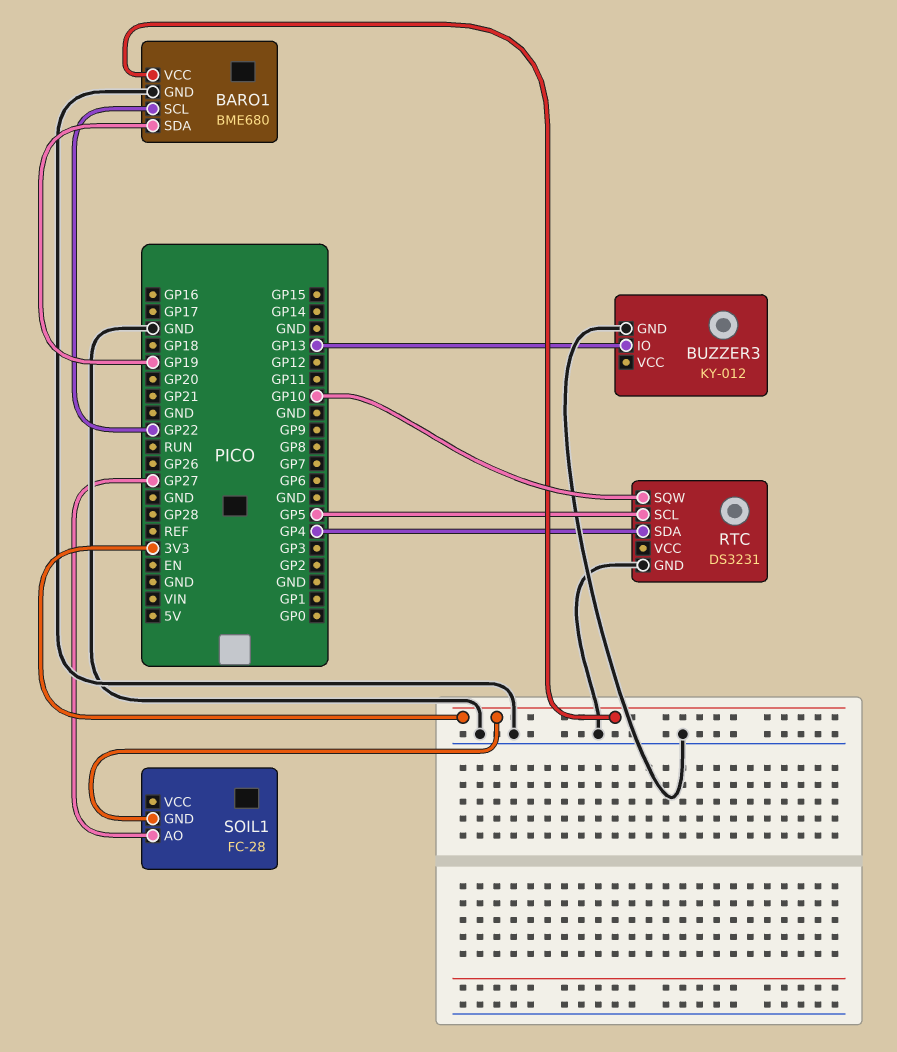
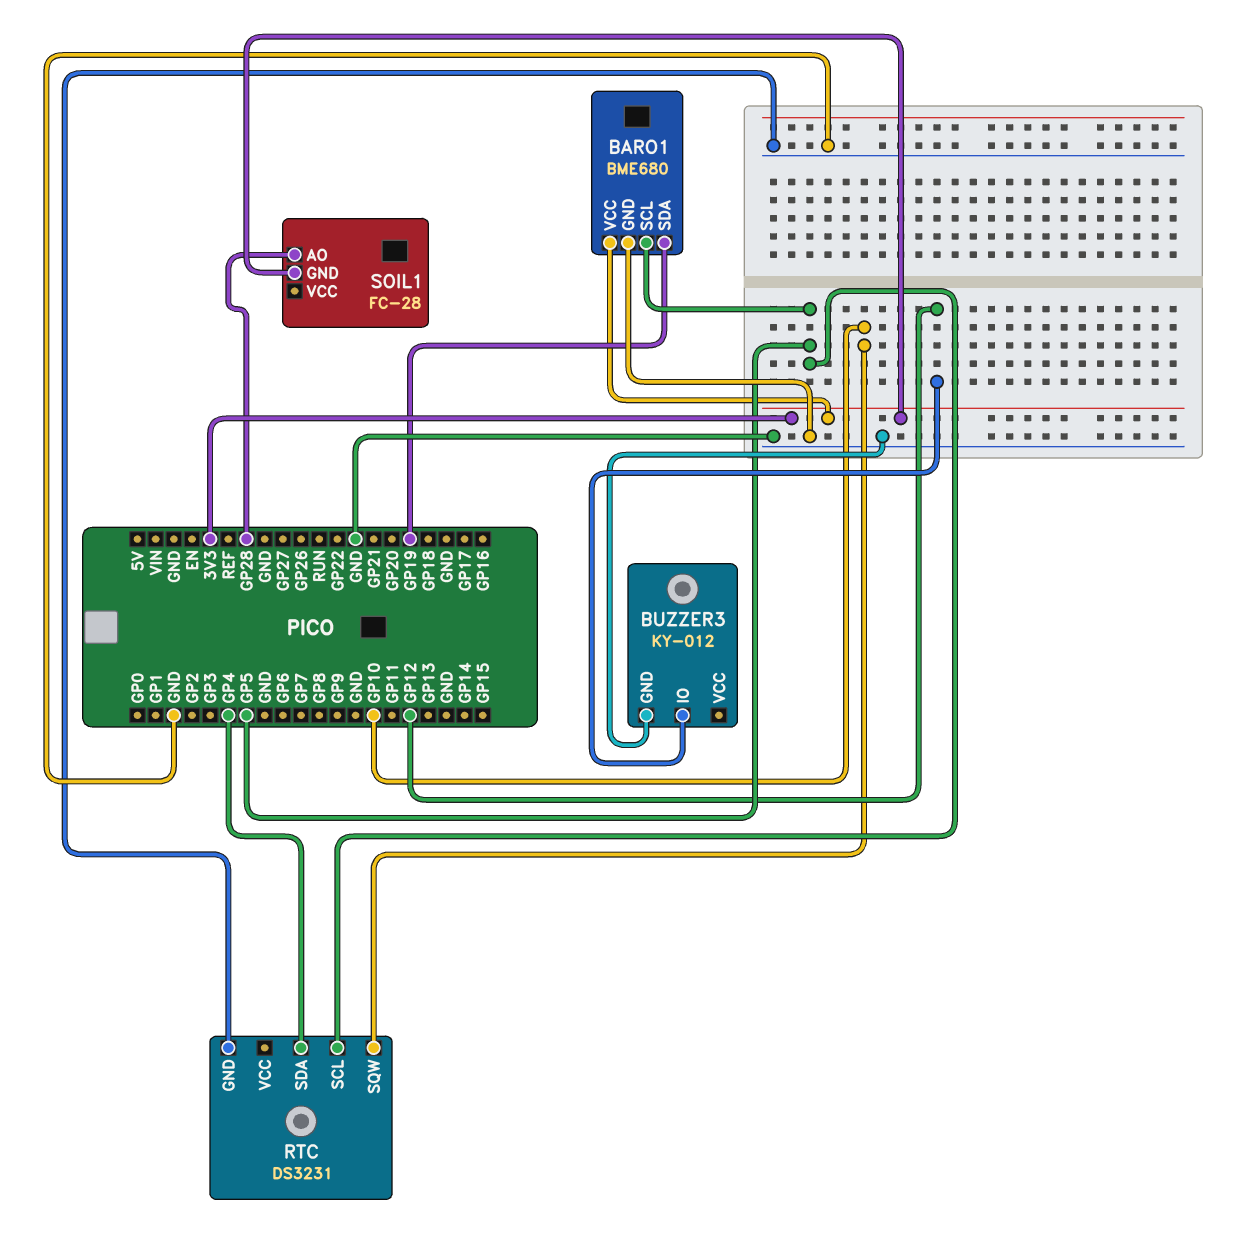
BARO1 pin SCL: GP22 -> GP5
BUZZER3 pin IO: GP13 -> GP12
SOIL1 pin AO: GP27 -> GP28

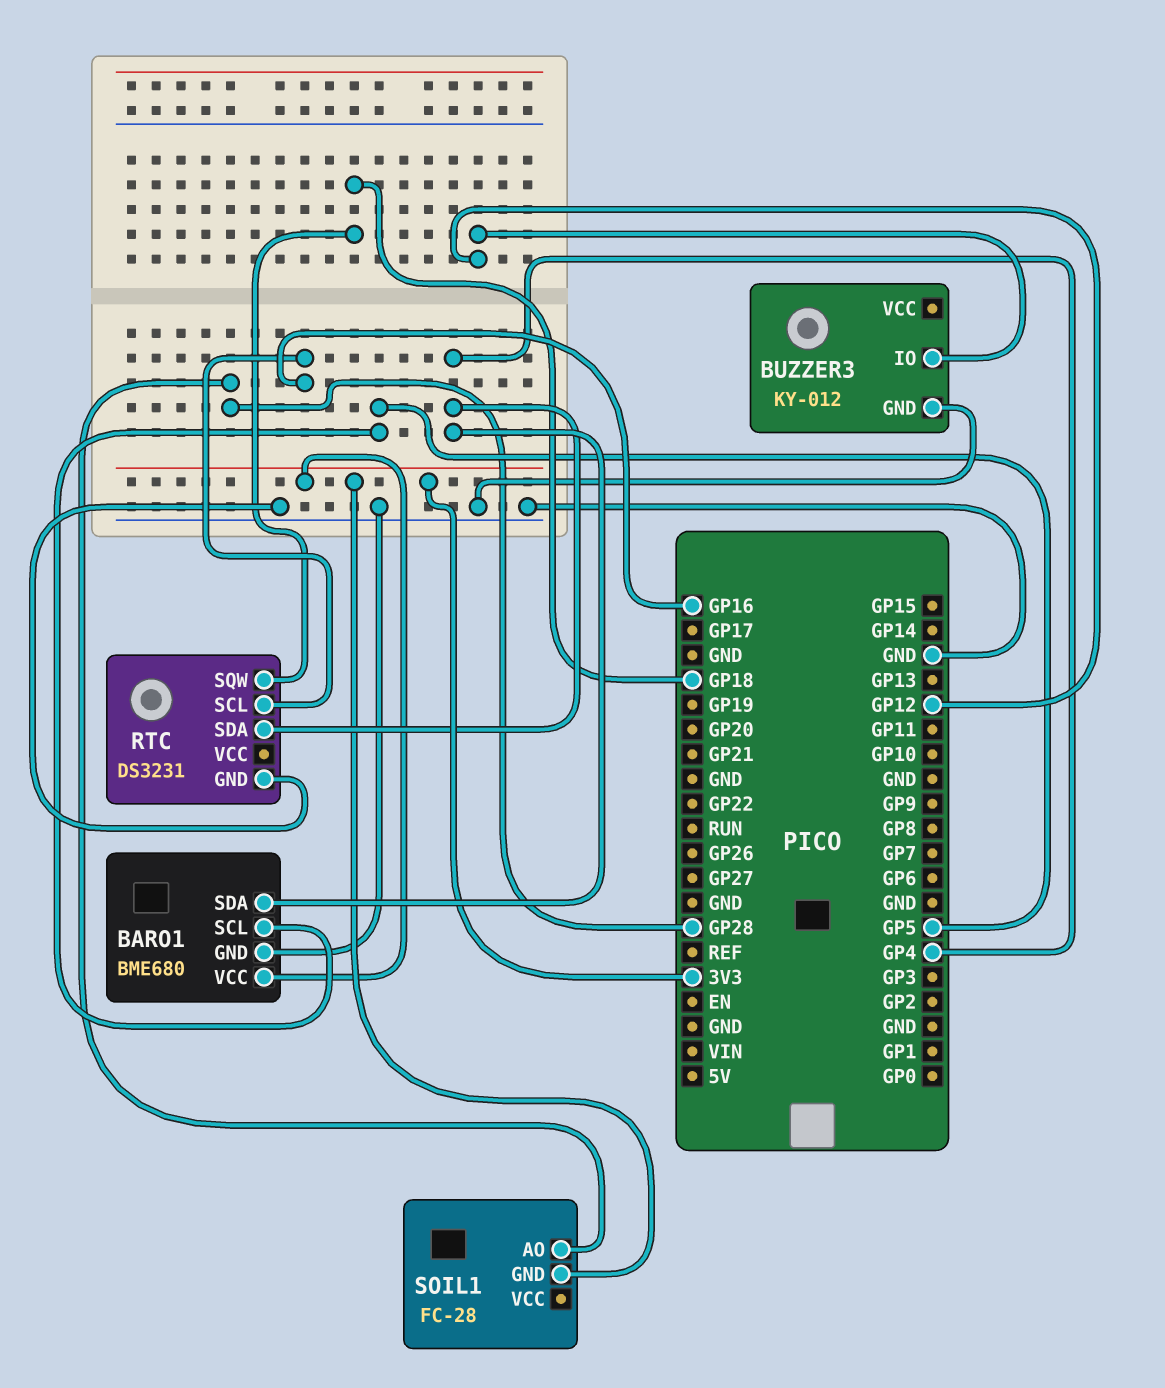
BARO1 pin SDA: GP19 -> GP4
RTC pin SCL: GP5 -> GP16
RTC pin SQW: GP10 -> GP18

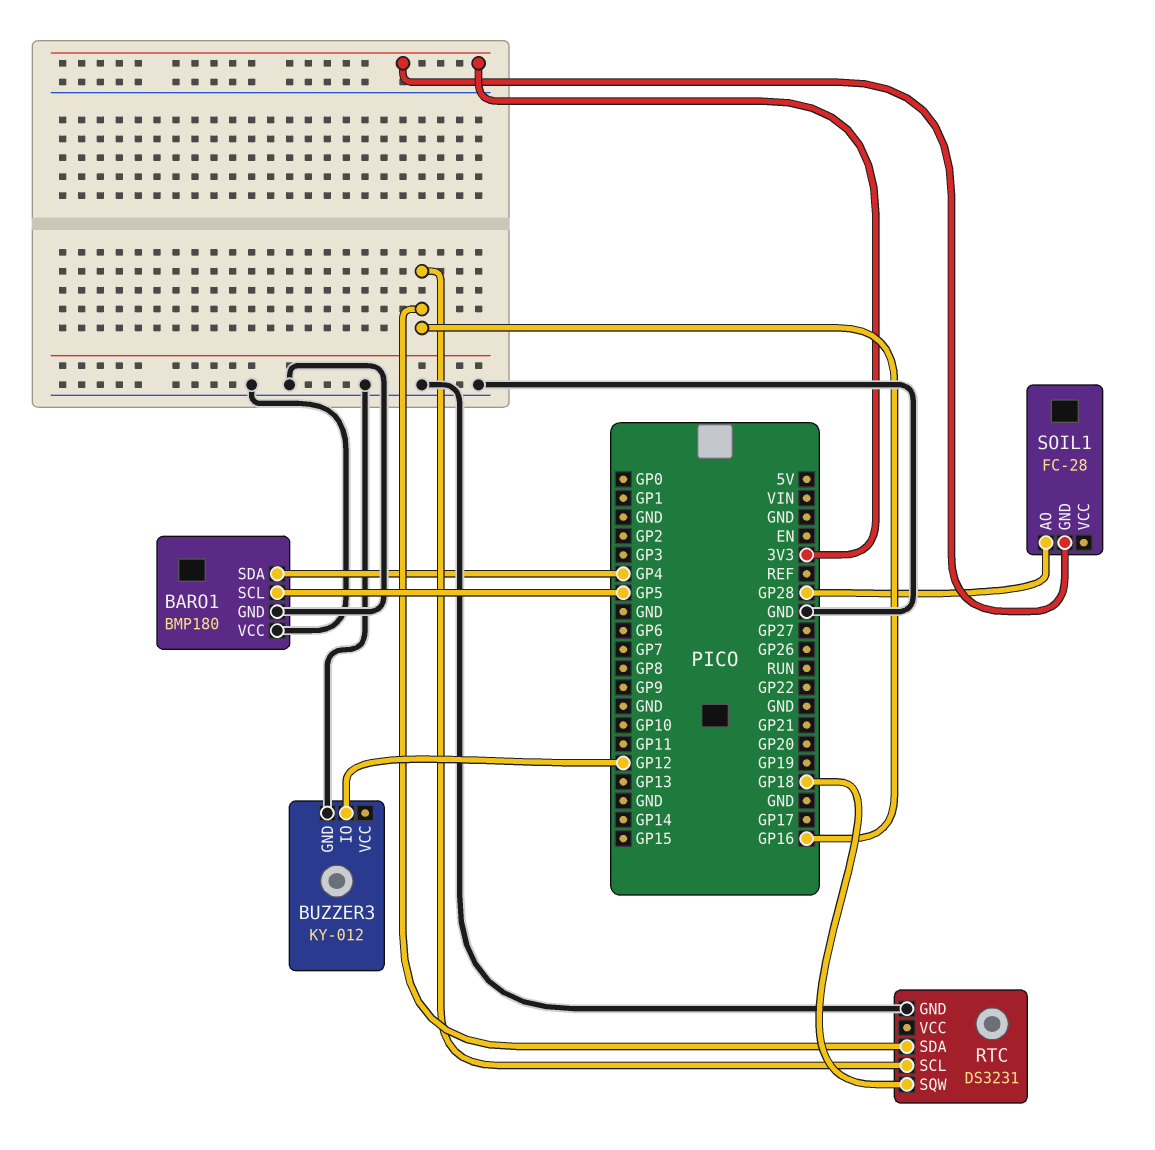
BARO1: BME680 -> BMP180
BARO1 pin VCC: 3V3 -> GND
RTC pin SDA: GP4 -> GP16

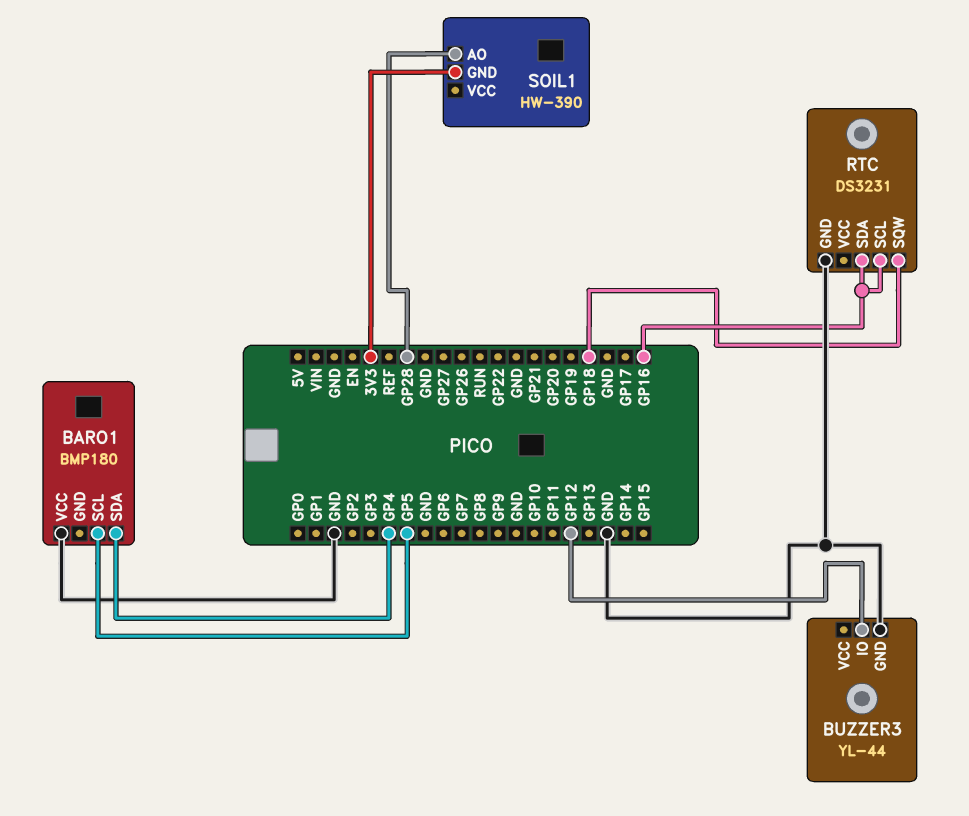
BARO1 pin GND: GND -> none
BUZZER3: KY-012 -> YL-44
SOIL1: FC-28 -> HW-390

